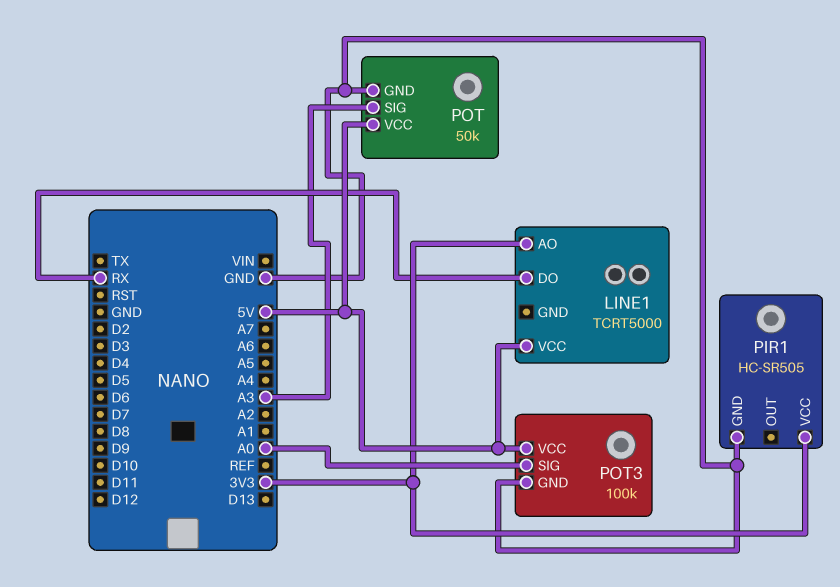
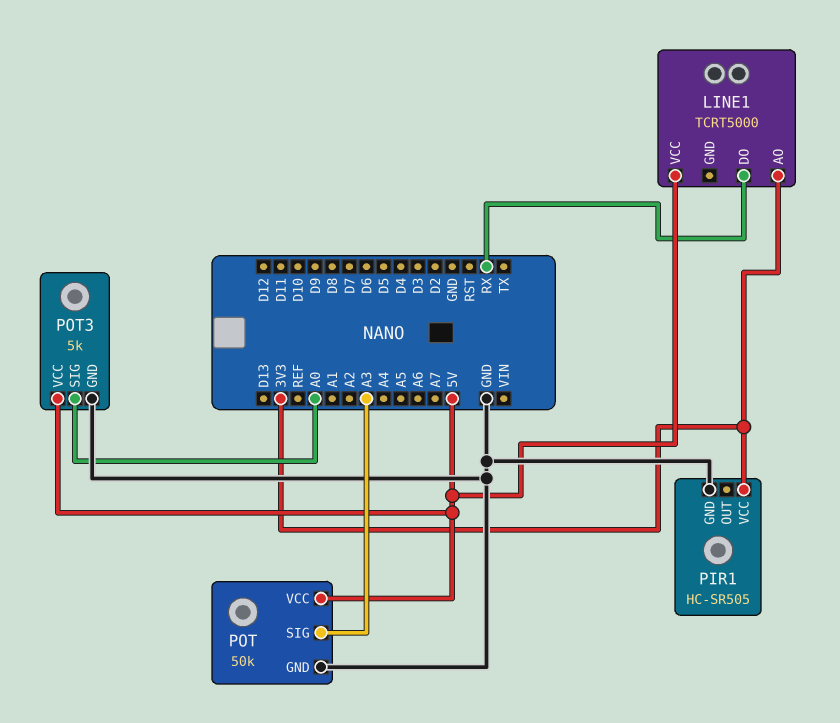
POT3: 100k -> 5k

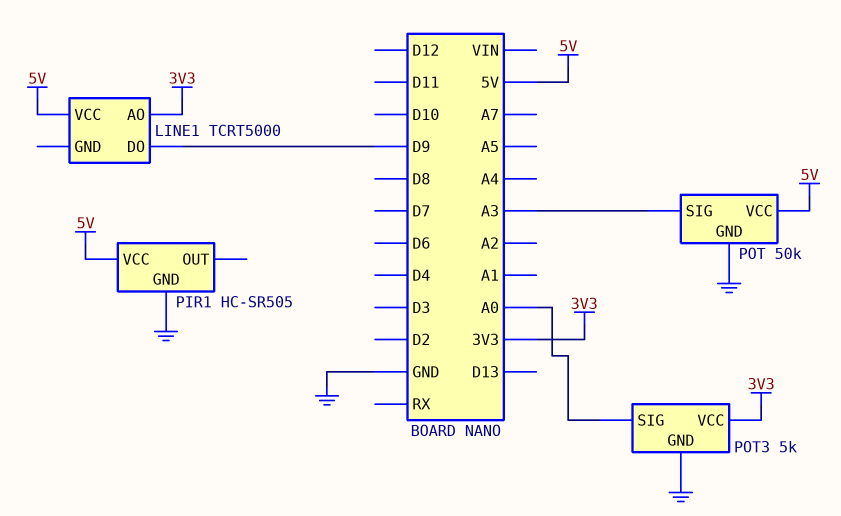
LINE1 pin DO: RX -> D9
PIR1 pin VCC: 3V3 -> 5V
POT3 pin VCC: 5V -> 3V3

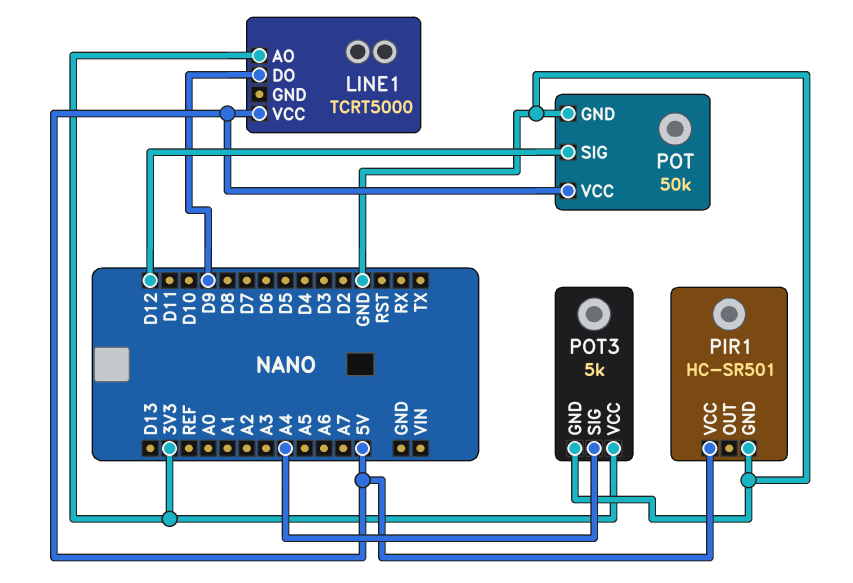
PIR1: HC-SR505 -> HC-SR501
POT pin SIG: A3 -> D12
POT3 pin SIG: A0 -> A4

